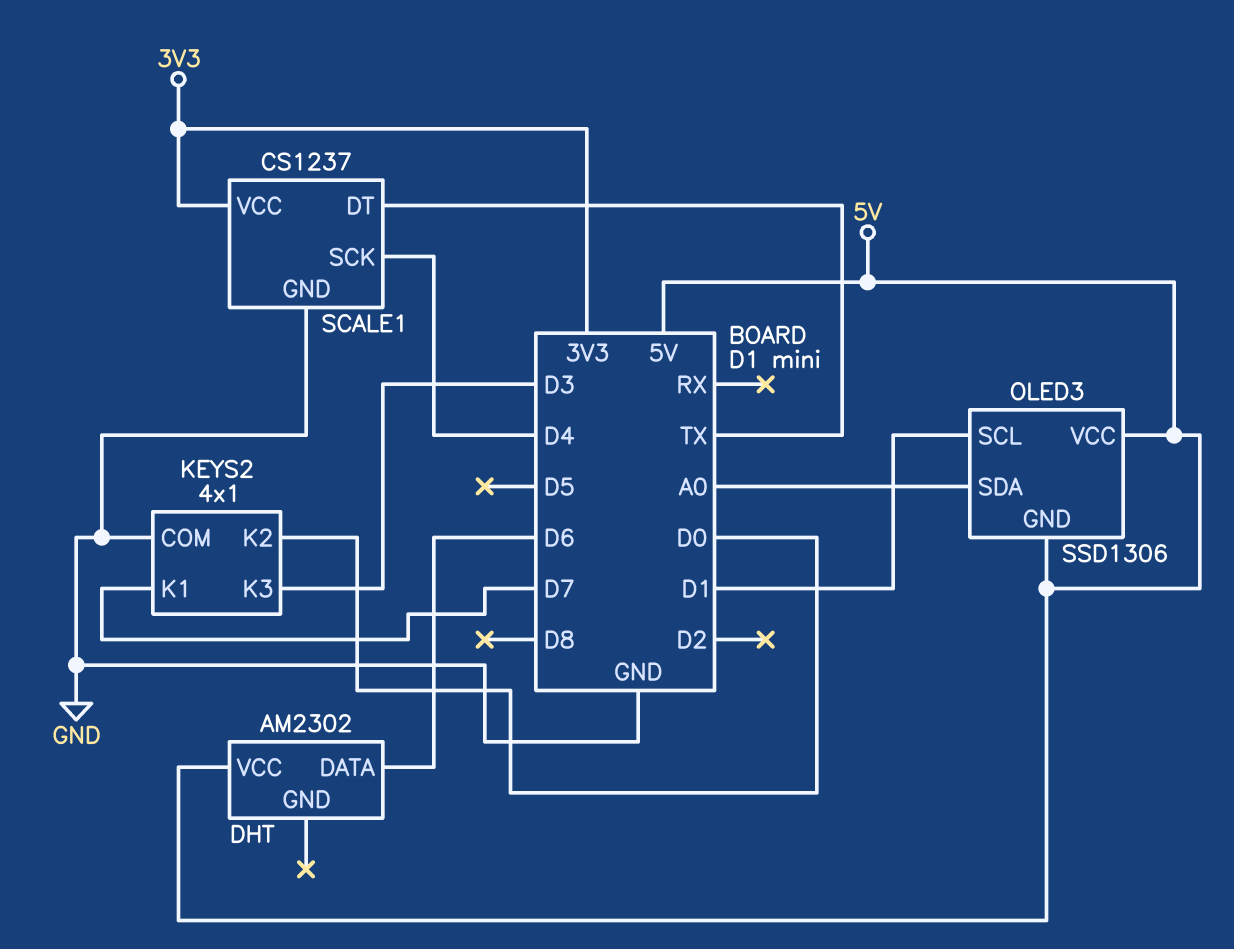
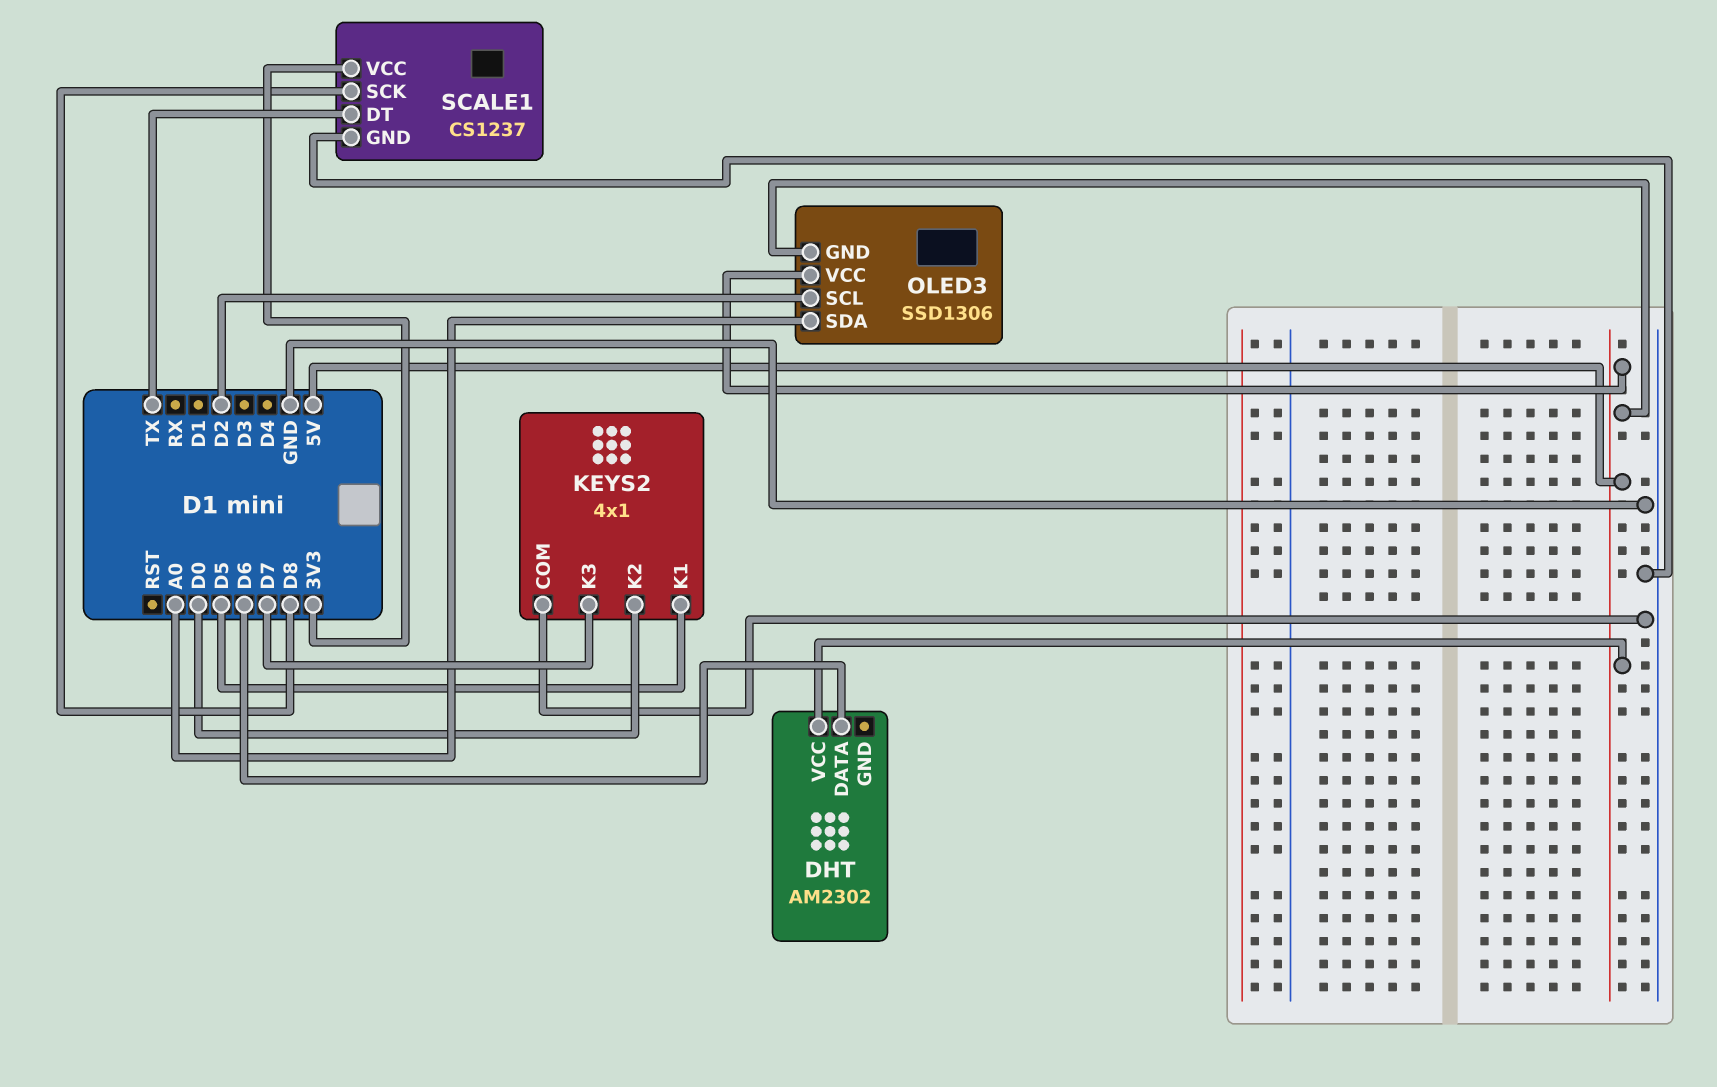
KEYS2 pin K1: D7 -> D5
KEYS2 pin K3: D3 -> D7
OLED3 pin SCL: D1 -> D2
SCALE1 pin SCK: D4 -> D8

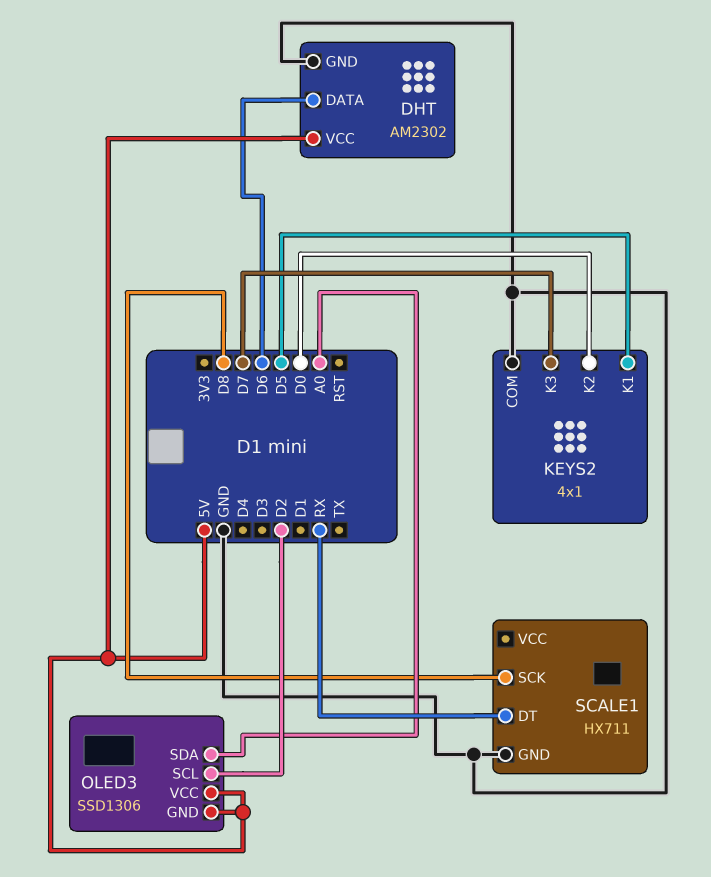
DHT pin GND: none -> GND
SCALE1: CS1237 -> HX711
SCALE1 pin DT: TX -> RX
SCALE1 pin VCC: 3V3 -> none

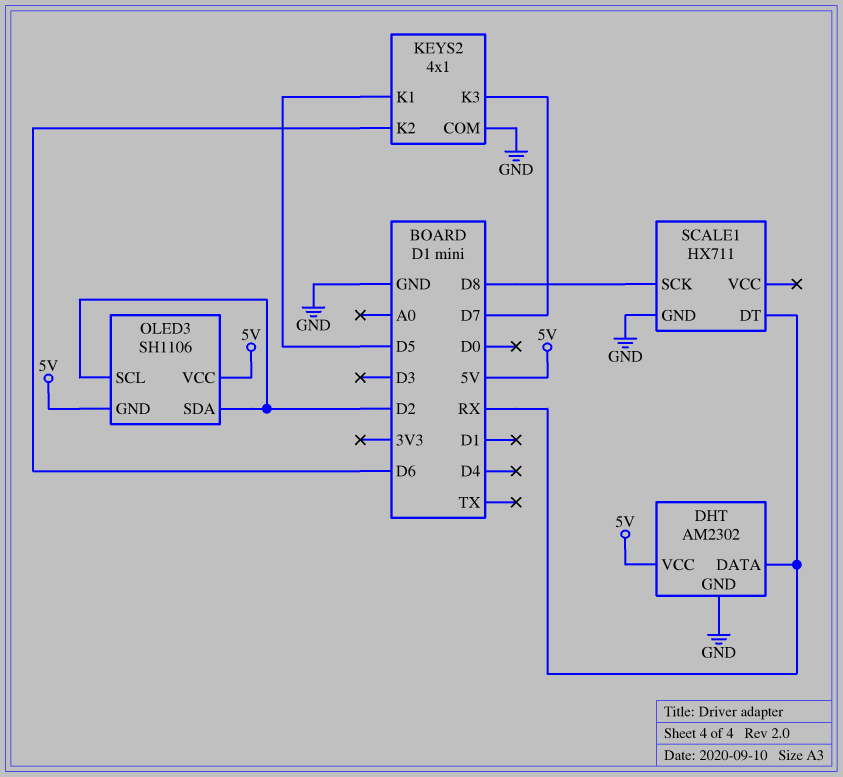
DHT pin DATA: D6 -> RX
KEYS2 pin K2: D0 -> D6
OLED3: SSD1306 -> SH1106
OLED3 pin SDA: A0 -> D2

